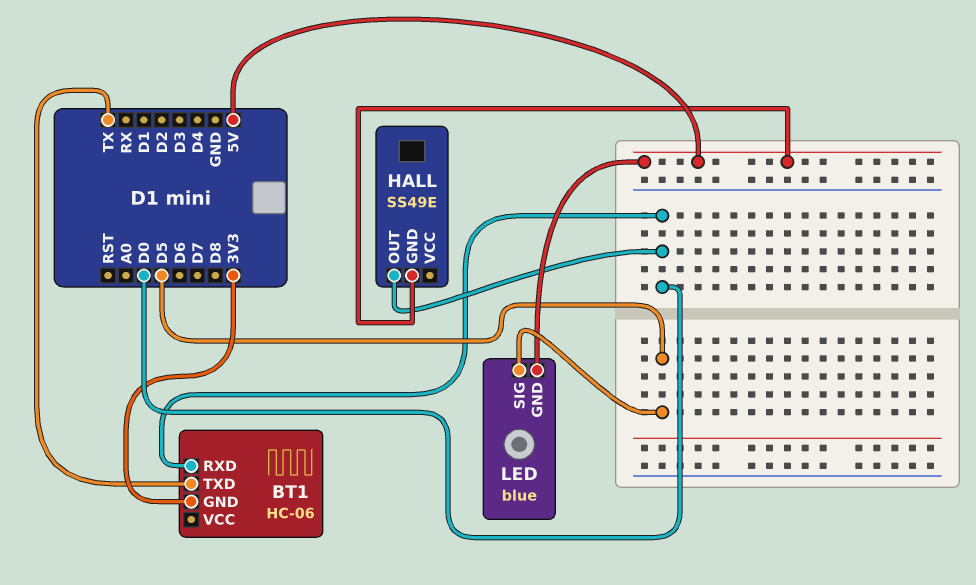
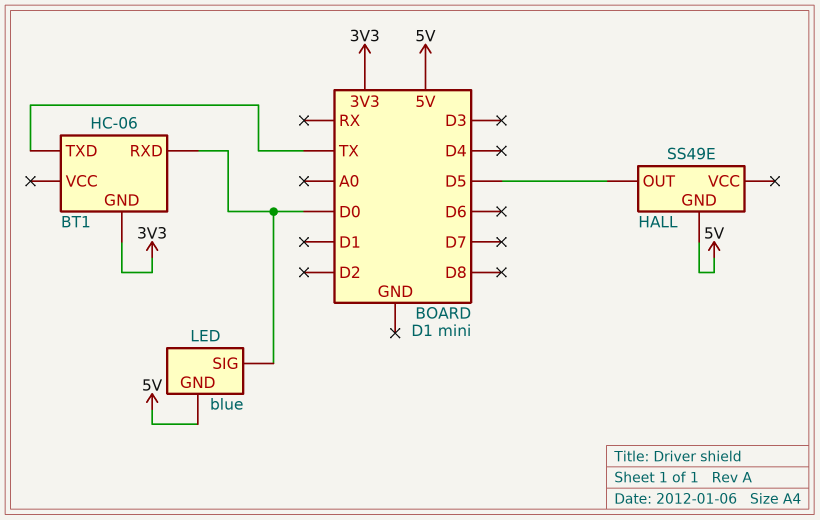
HALL pin OUT: D0 -> D5
LED pin SIG: D5 -> D0

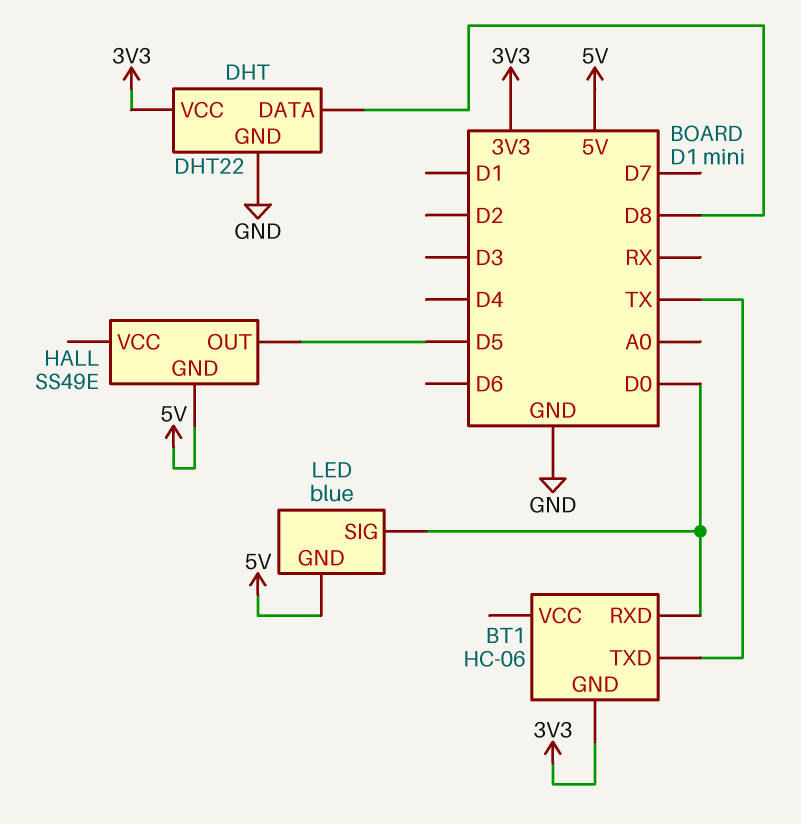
DHT: none -> DHT22
DHT pin DATA: none -> D8
DHT pin GND: none -> GND
DHT pin VCC: none -> 3V3

